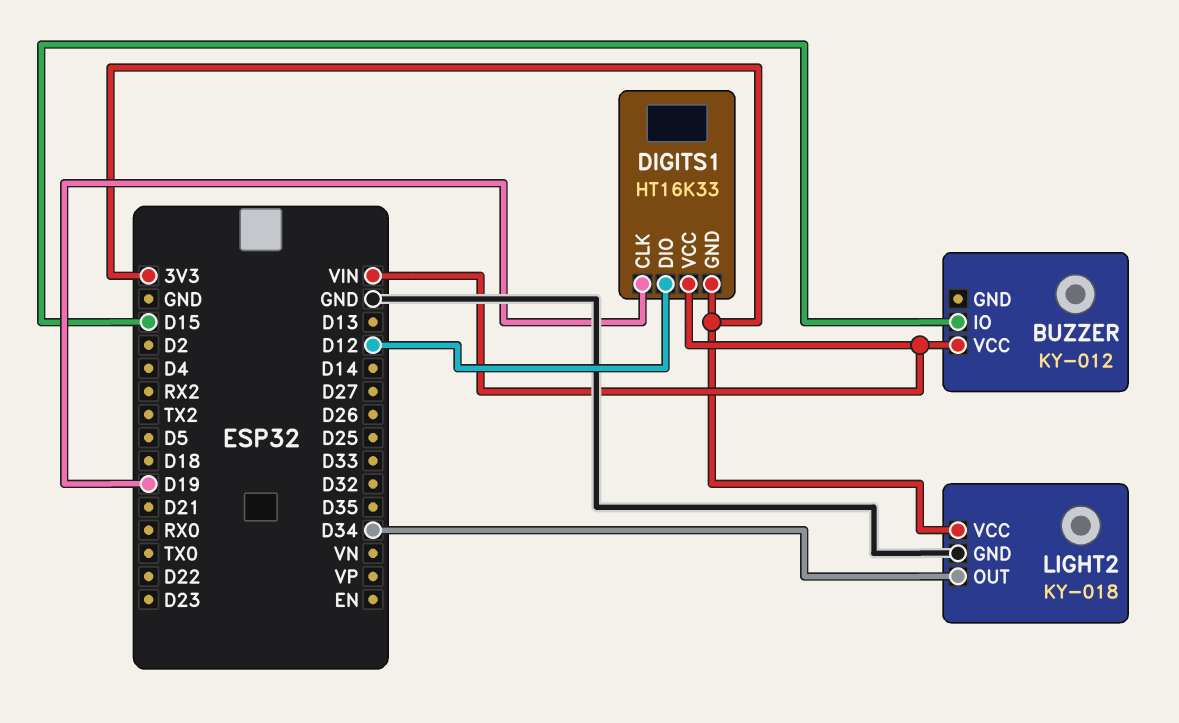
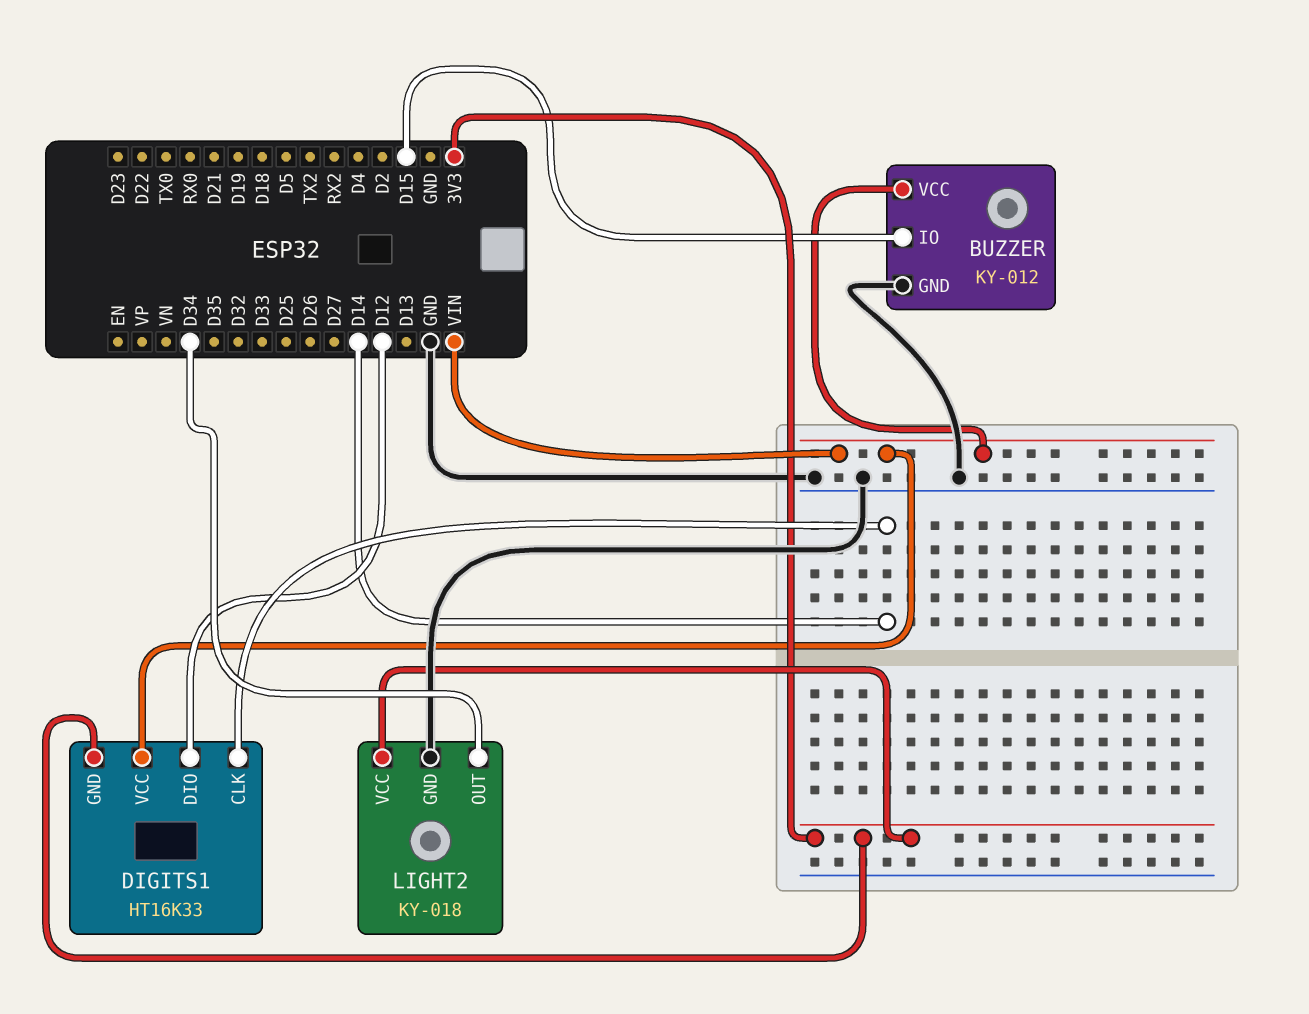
BUZZER pin GND: none -> GND
DIGITS1 pin CLK: D19 -> D14

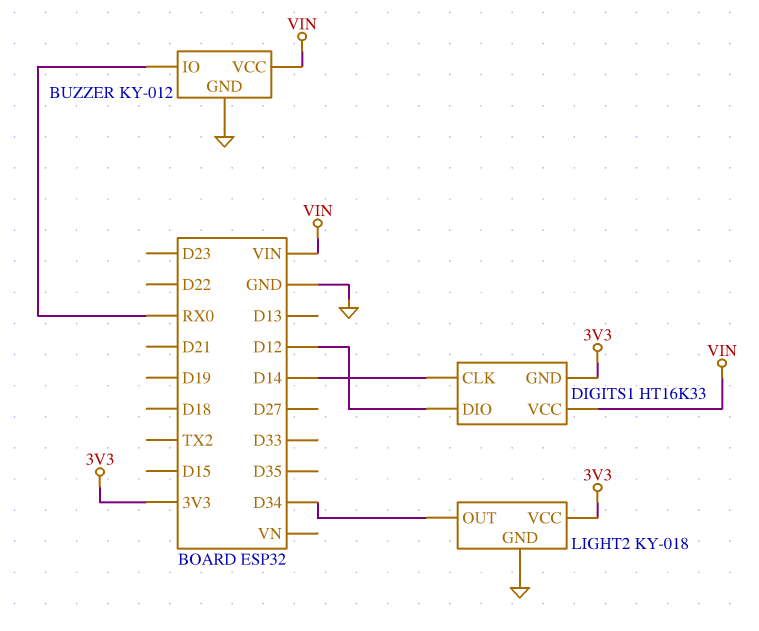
BUZZER pin IO: D15 -> RX0

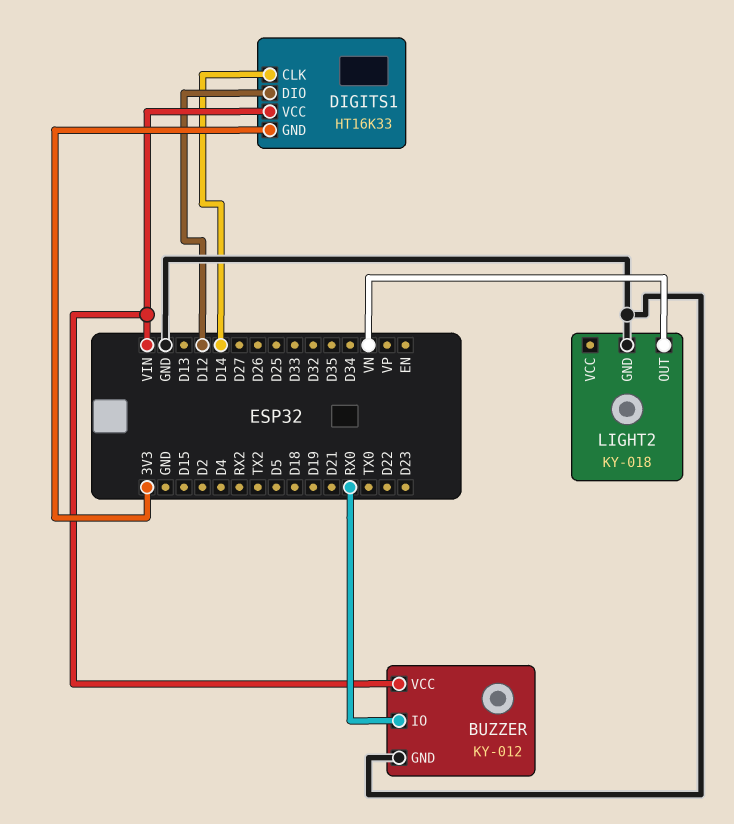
LIGHT2 pin OUT: D34 -> VN
LIGHT2 pin VCC: 3V3 -> none

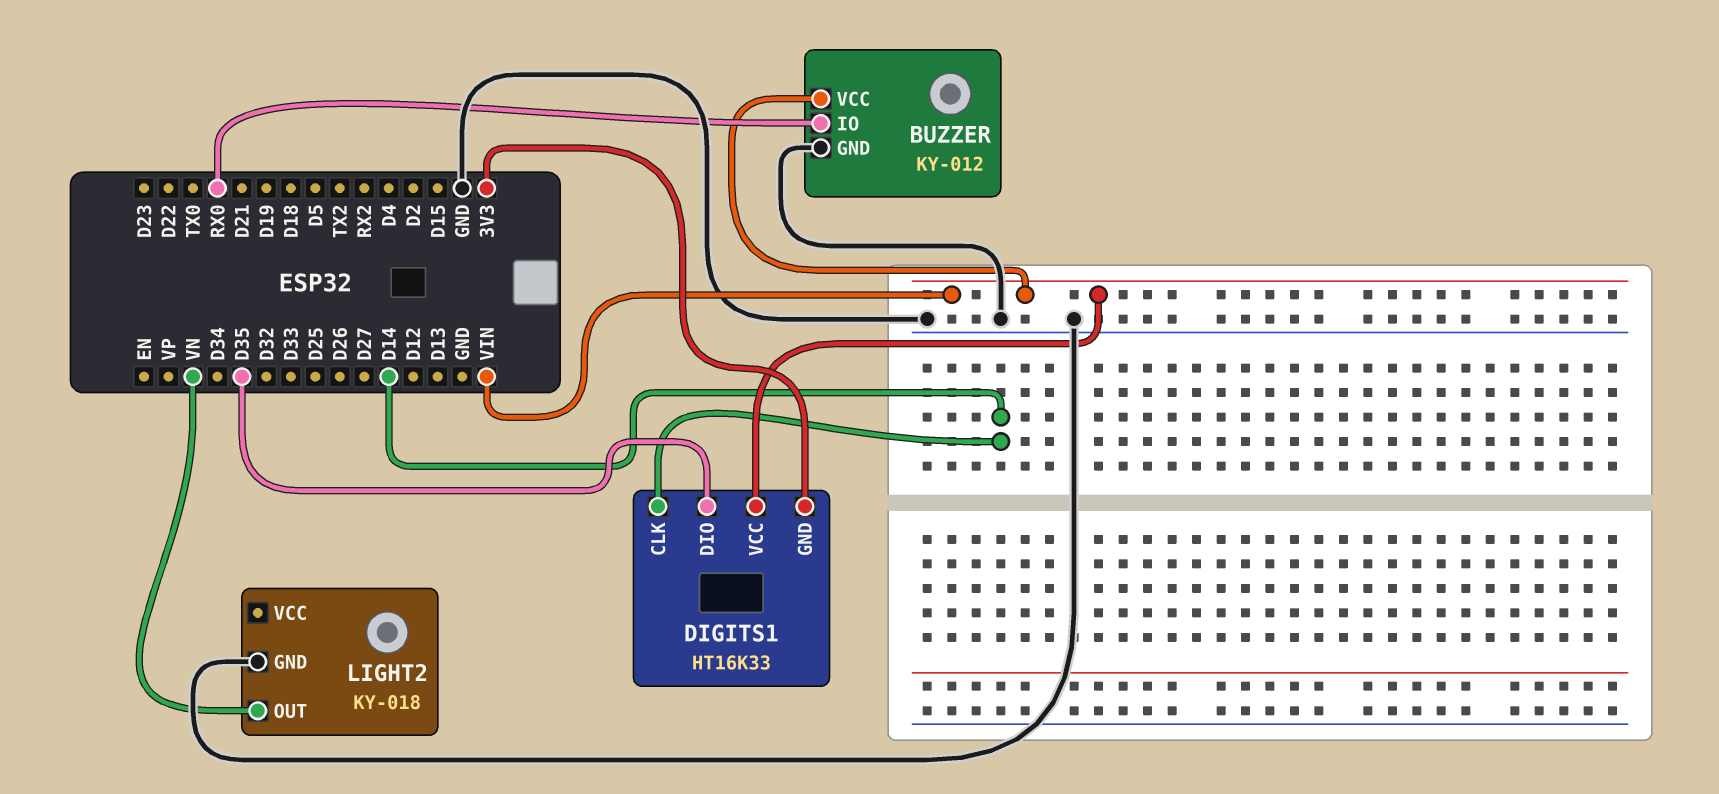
DIGITS1 pin DIO: D12 -> D35

